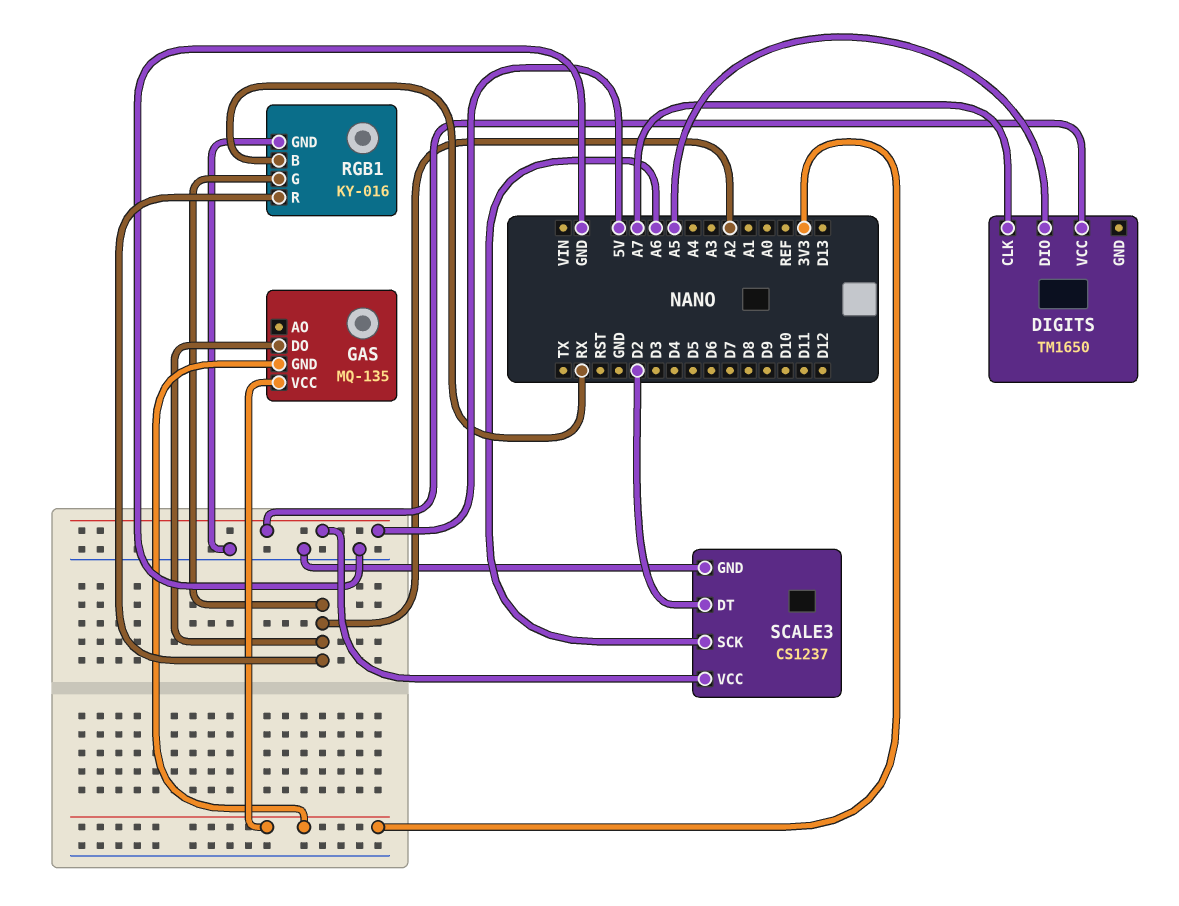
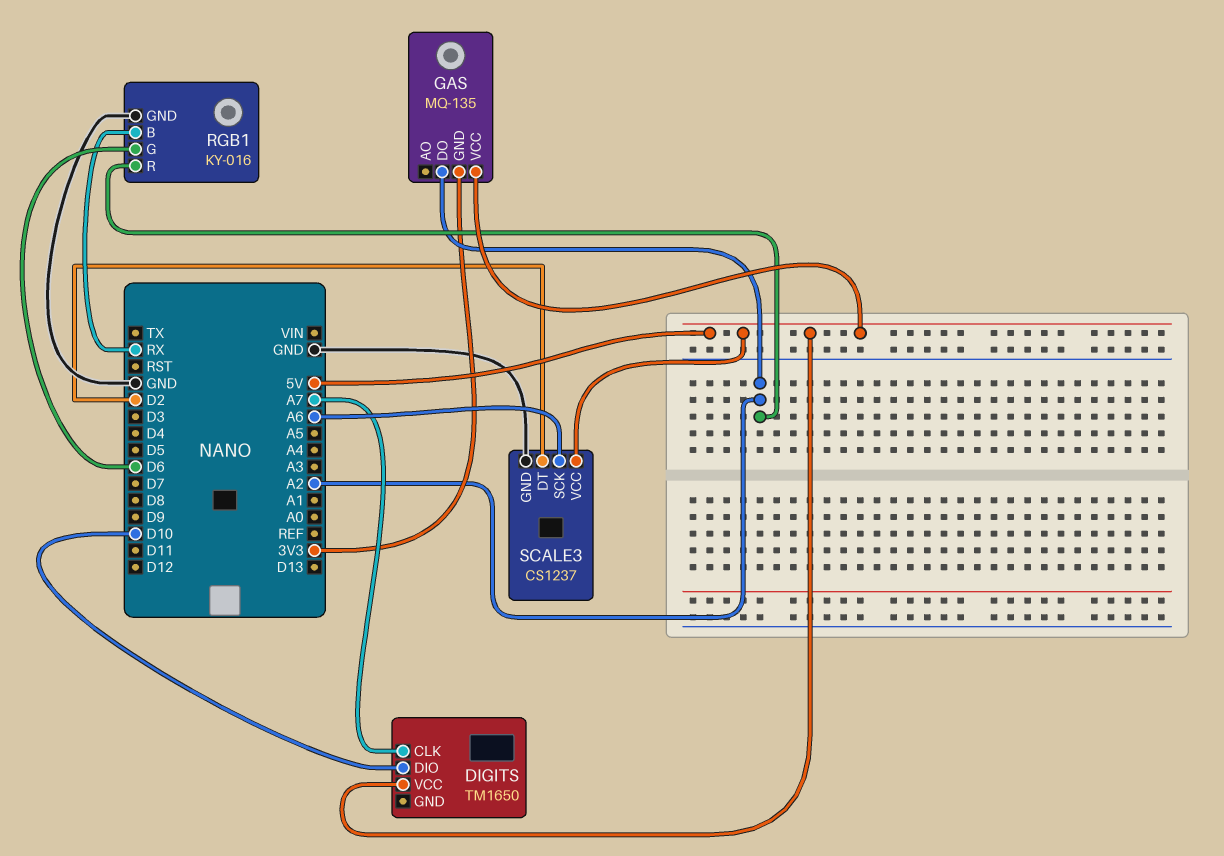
DIGITS pin DIO: A5 -> D10
GAS pin VCC: 3V3 -> 5V
RGB1 pin G: A2 -> D6

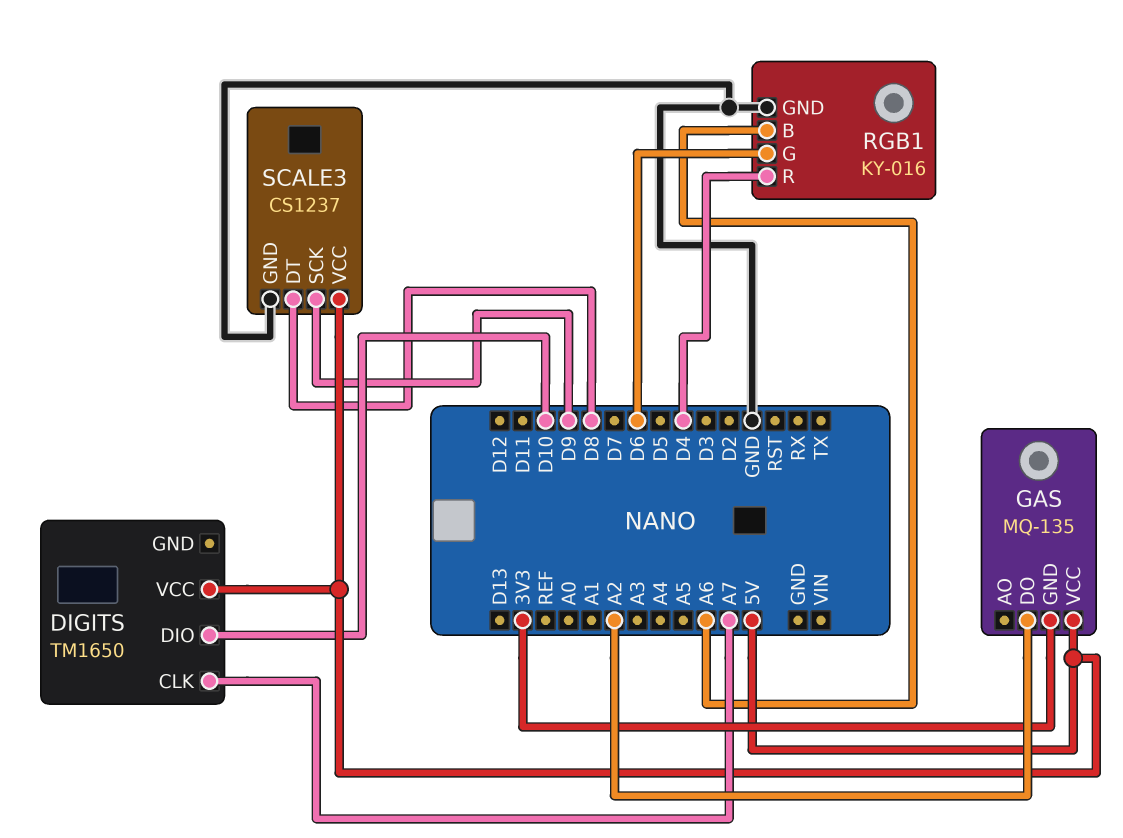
RGB1 pin B: RX -> A6
RGB1 pin R: A2 -> D4
SCALE3 pin DT: D2 -> D8
SCALE3 pin SCK: A6 -> D9

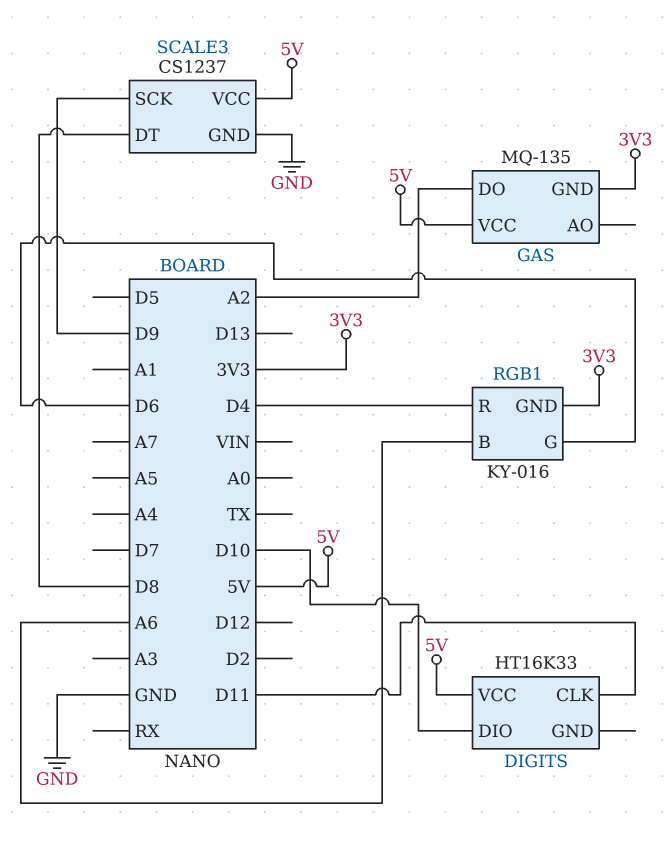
DIGITS: TM1650 -> HT16K33
DIGITS pin CLK: A7 -> D11
RGB1 pin GND: GND -> 3V3

